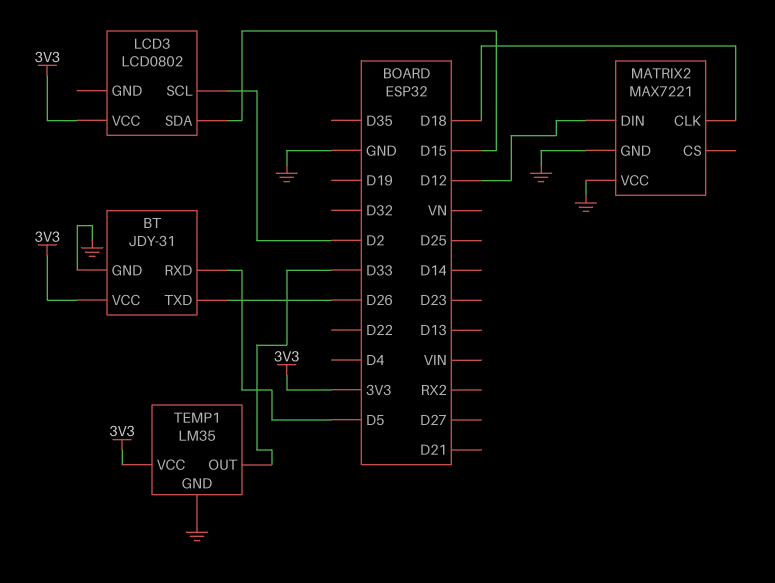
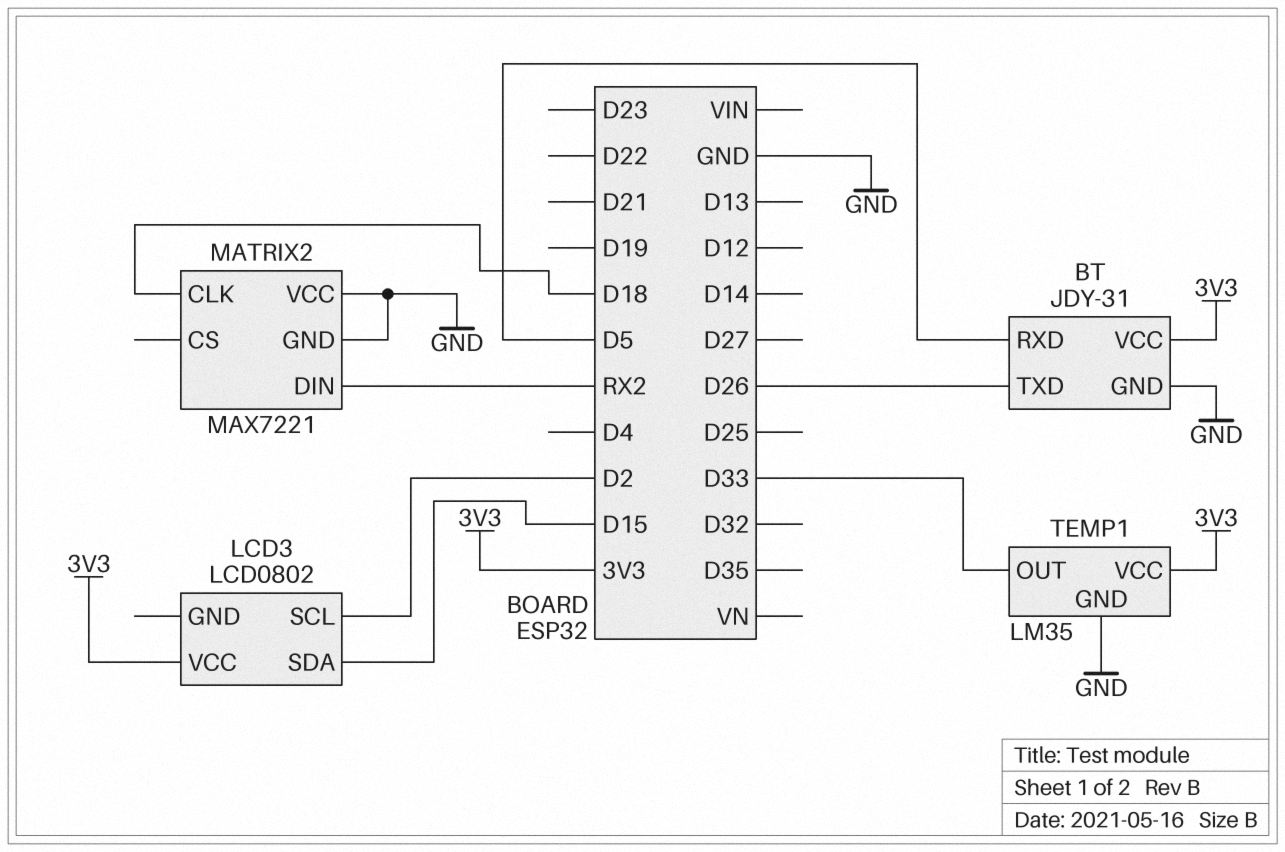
MATRIX2 pin DIN: D12 -> RX2

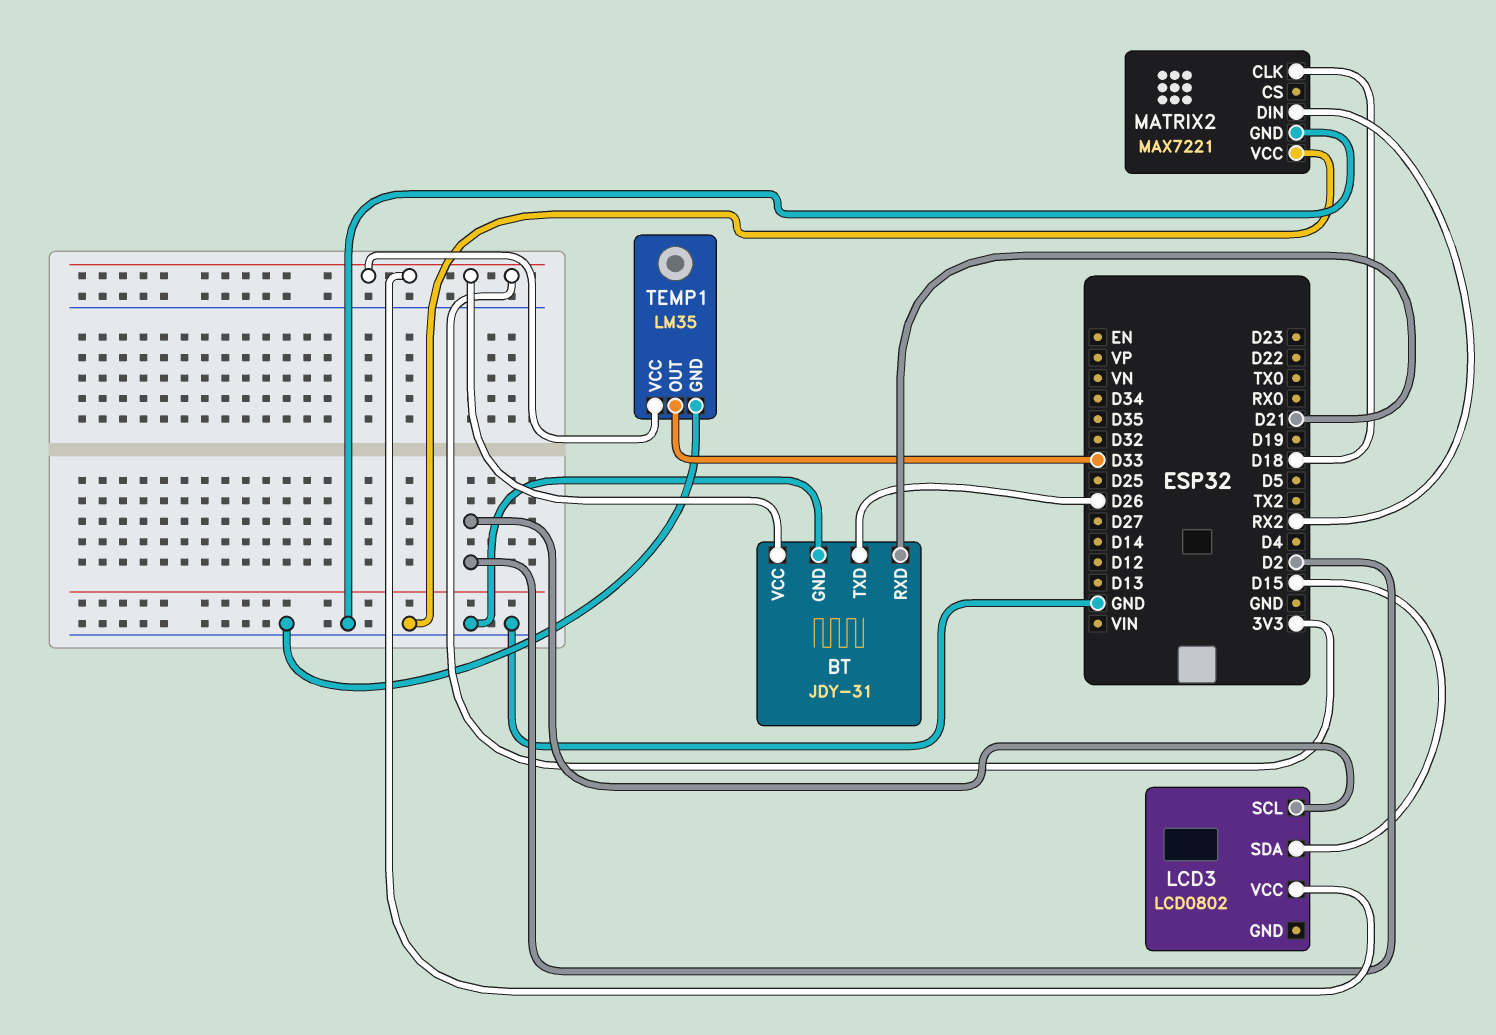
BT pin RXD: D5 -> D21

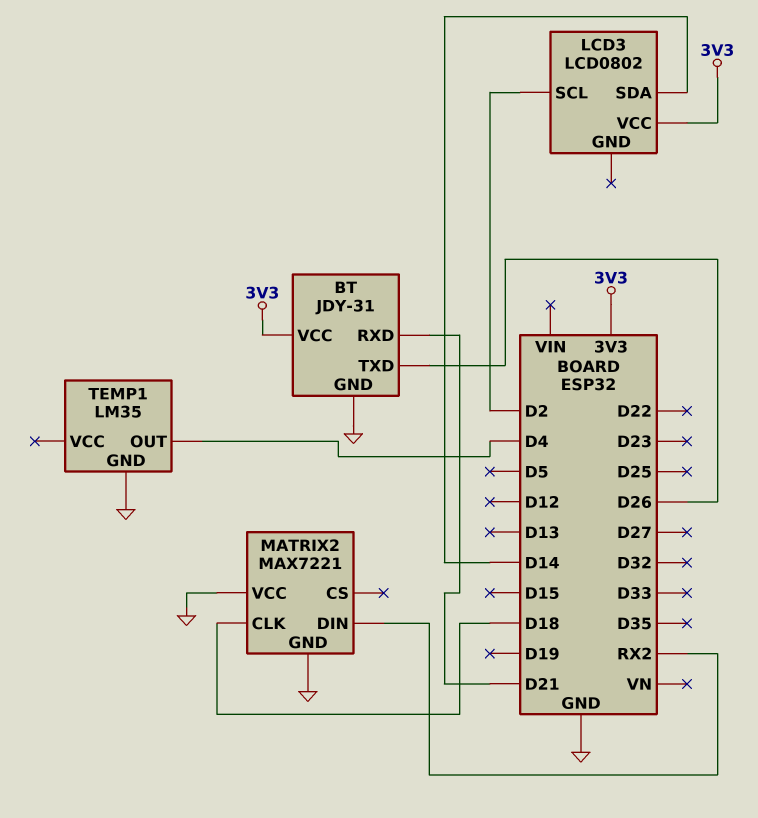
LCD3 pin SDA: D15 -> D14
TEMP1 pin OUT: D33 -> D4
TEMP1 pin VCC: 3V3 -> none

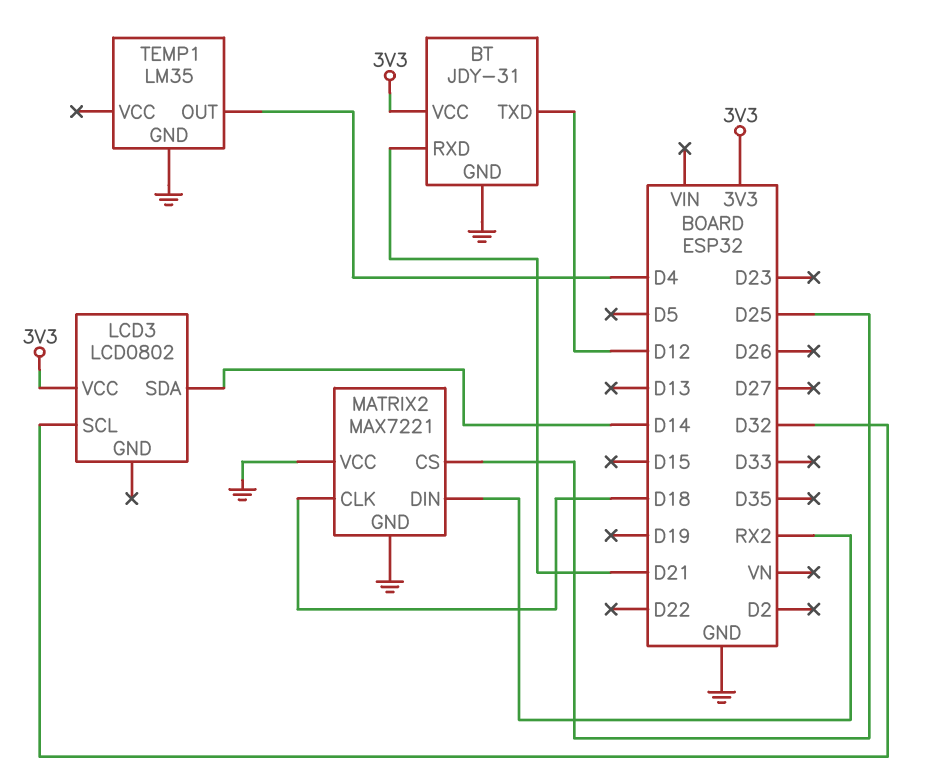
BT pin TXD: D26 -> D12
LCD3 pin SCL: D2 -> D32
MATRIX2 pin CS: none -> D25

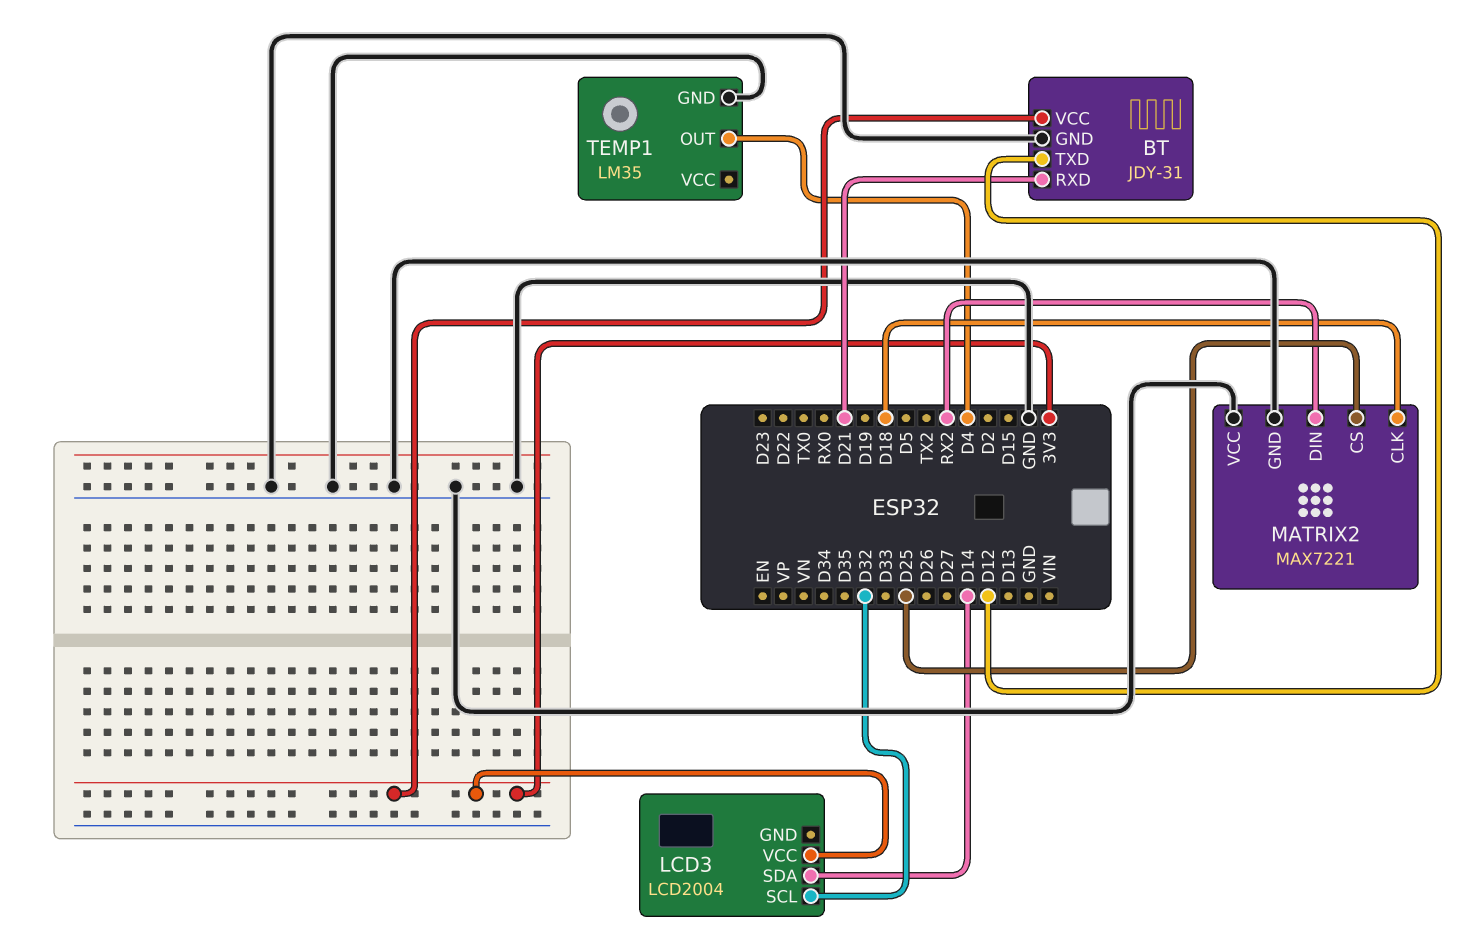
LCD3: LCD0802 -> LCD2004

